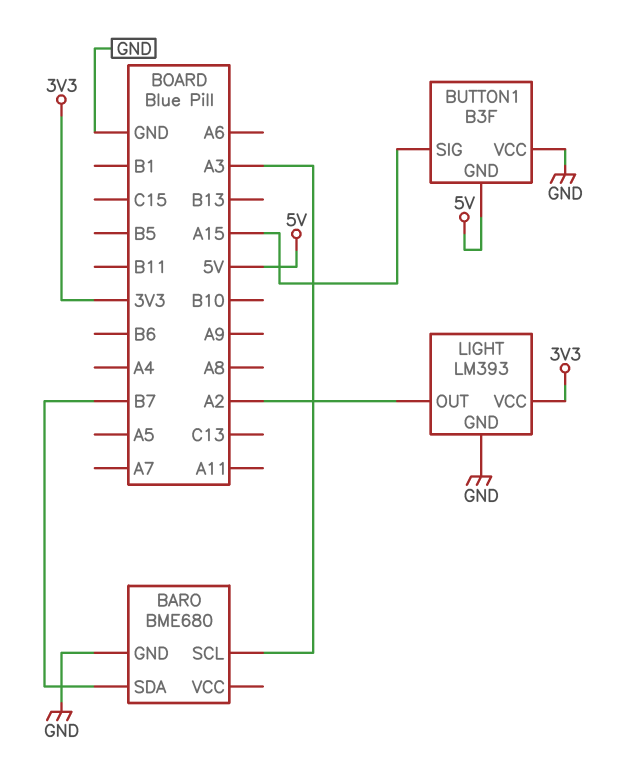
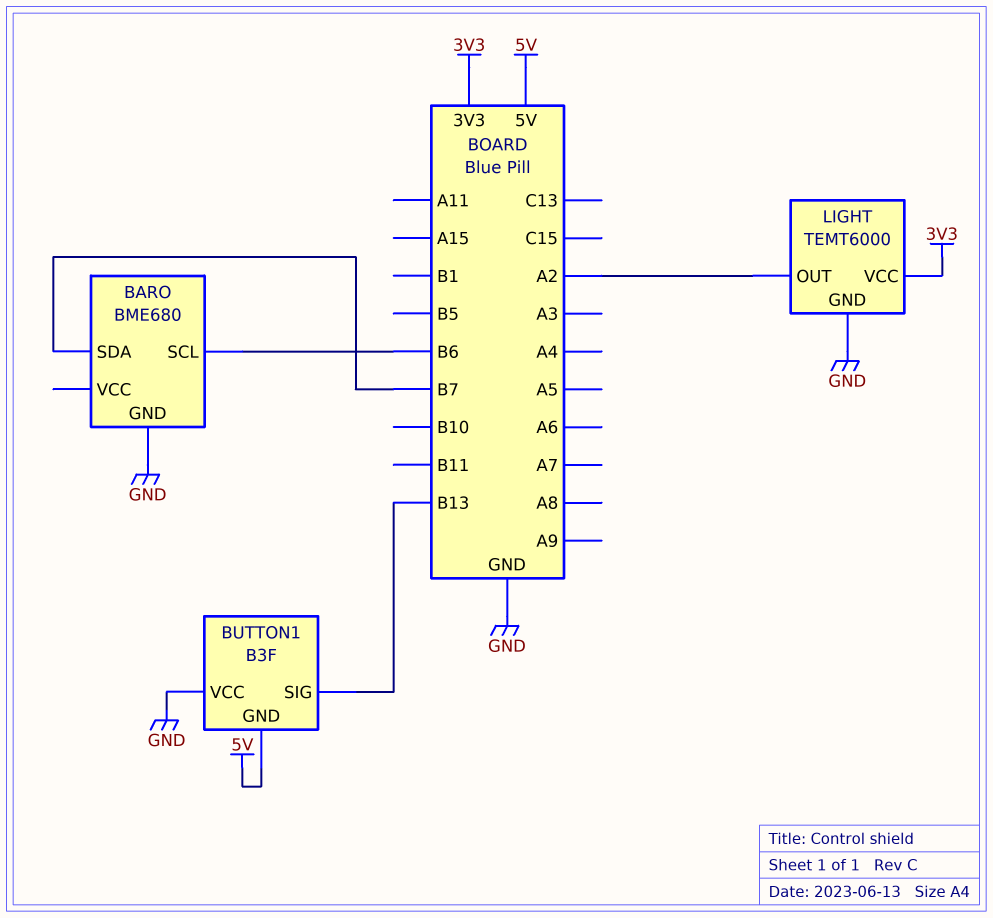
BARO pin SCL: A3 -> B6
BUTTON1 pin SIG: A15 -> B13
LIGHT: LM393 -> TEMT6000

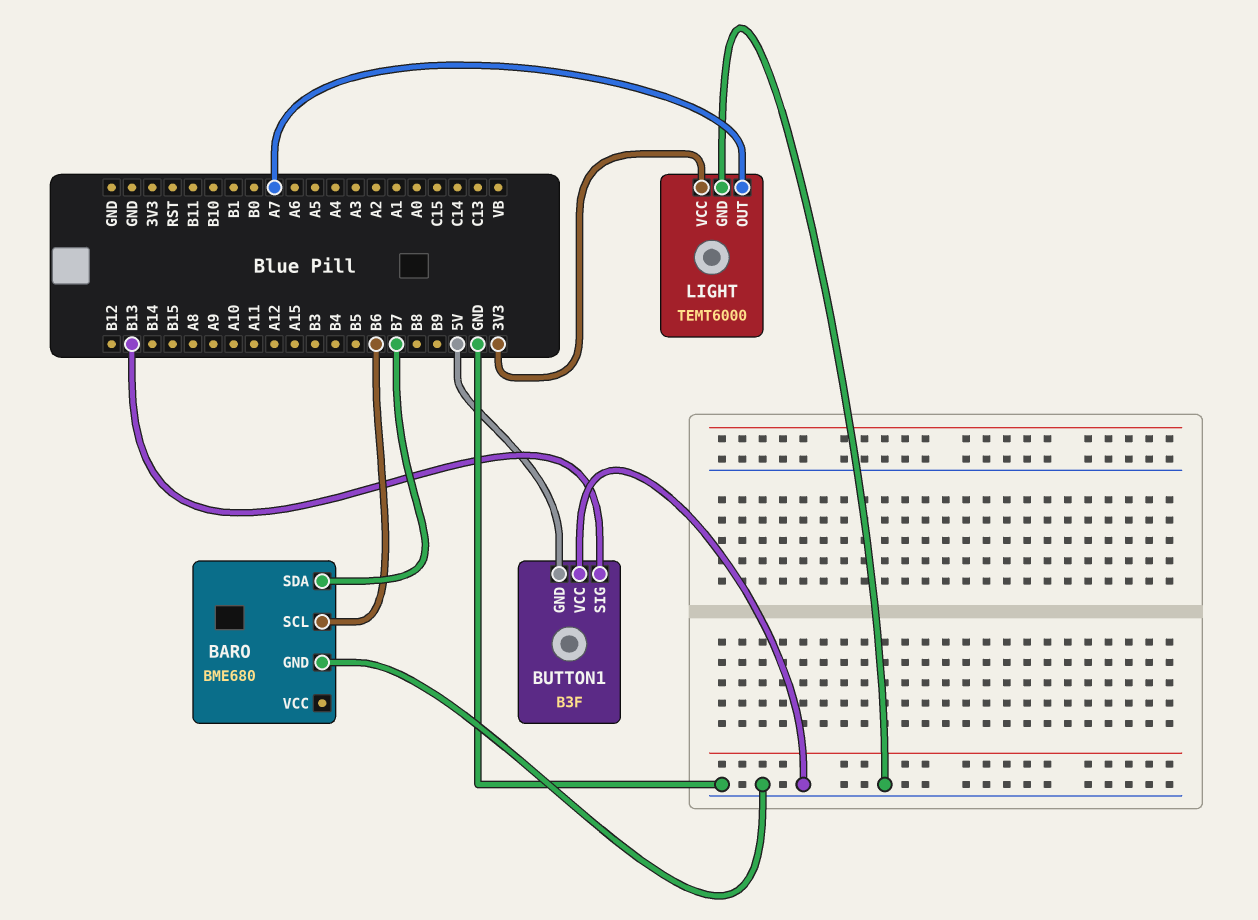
LIGHT pin OUT: A2 -> A7

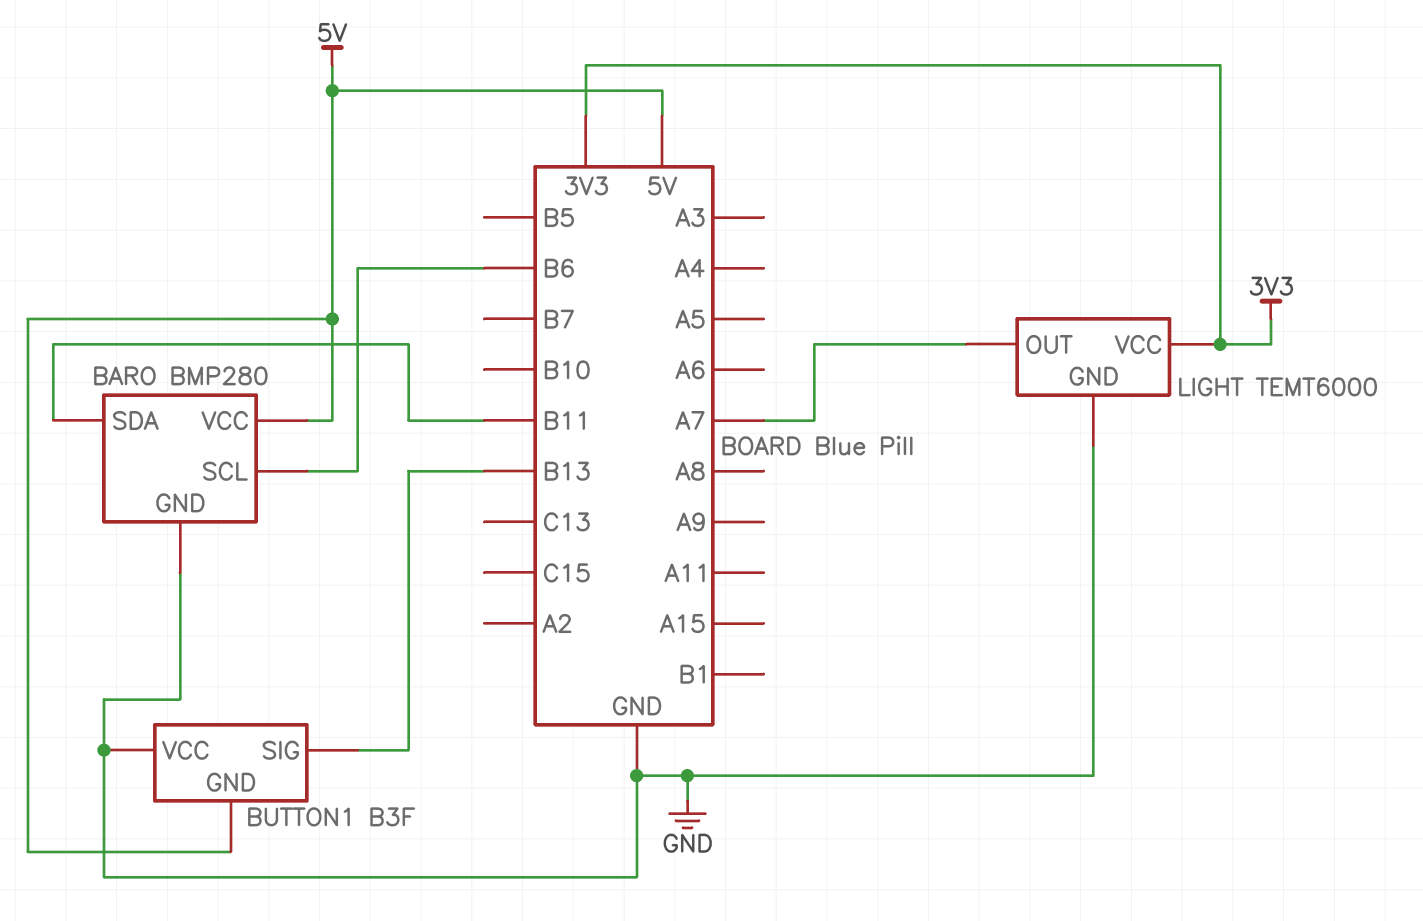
BARO: BME680 -> BMP280
BARO pin SDA: B7 -> B11
BARO pin VCC: none -> 5V

